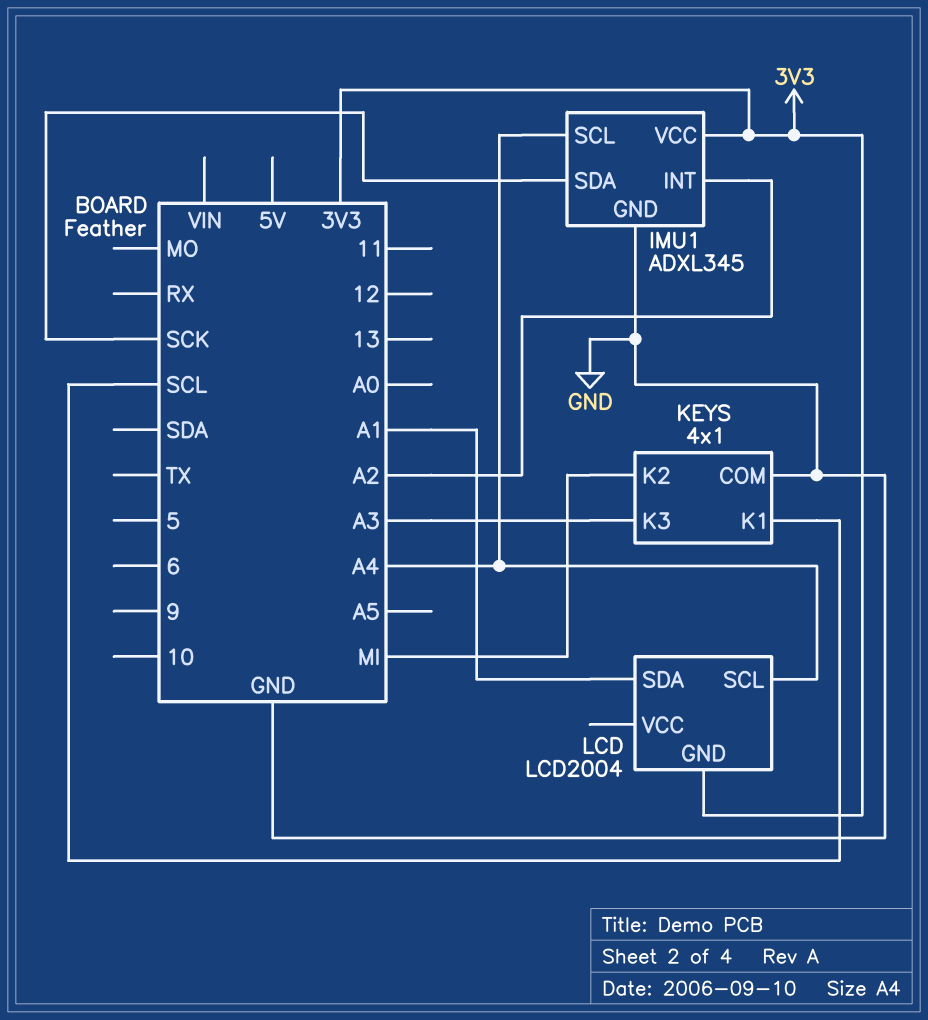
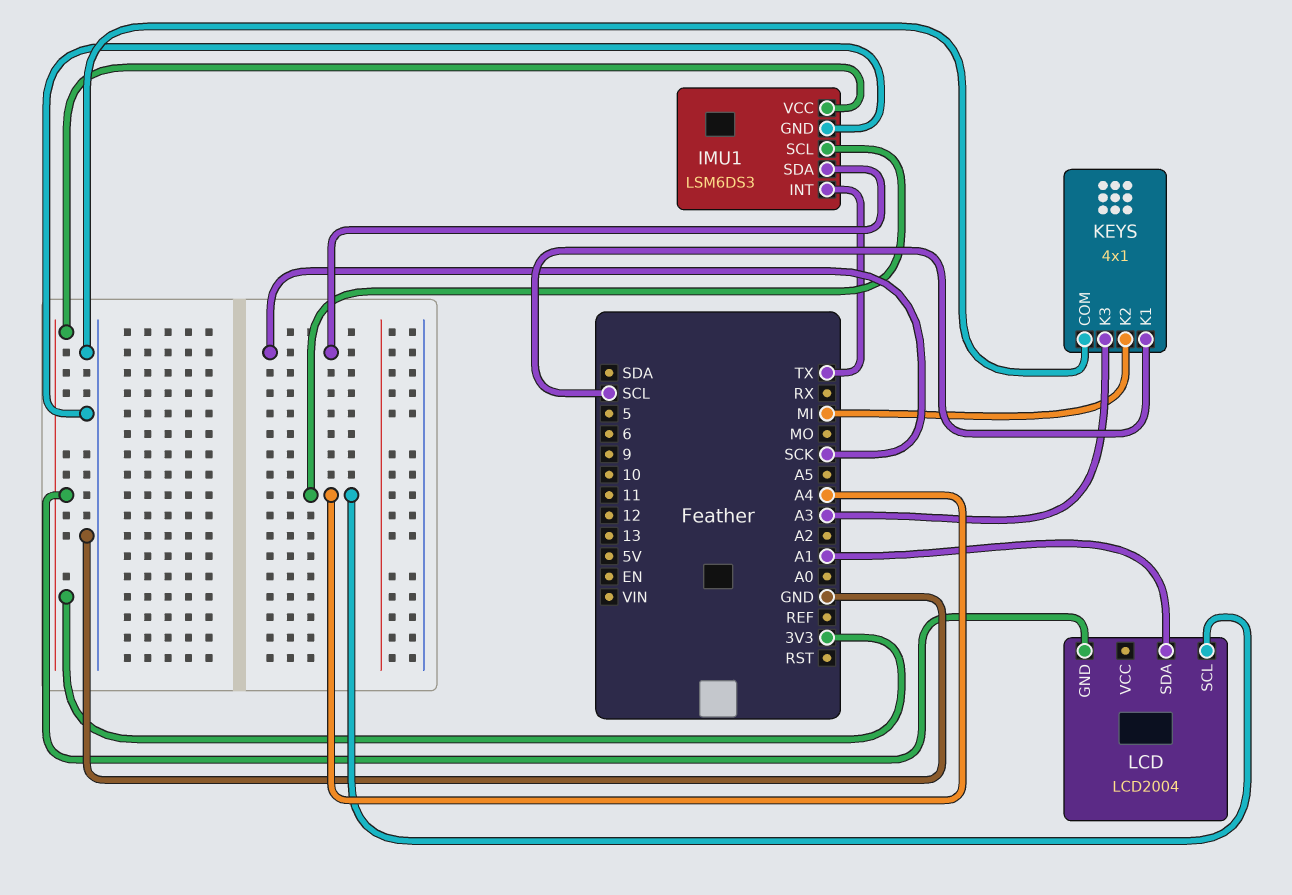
IMU1: ADXL345 -> LSM6DS3
IMU1 pin INT: A2 -> TX

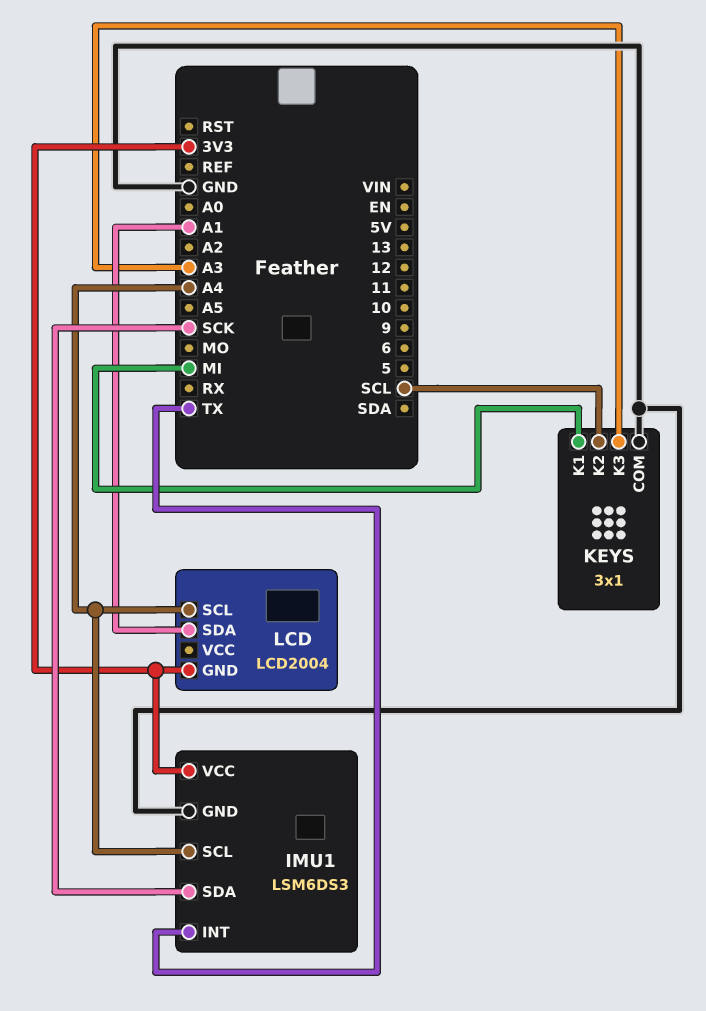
KEYS: 4x1 -> 3x1
KEYS pin K1: SCL -> MI
KEYS pin K2: MI -> SCL

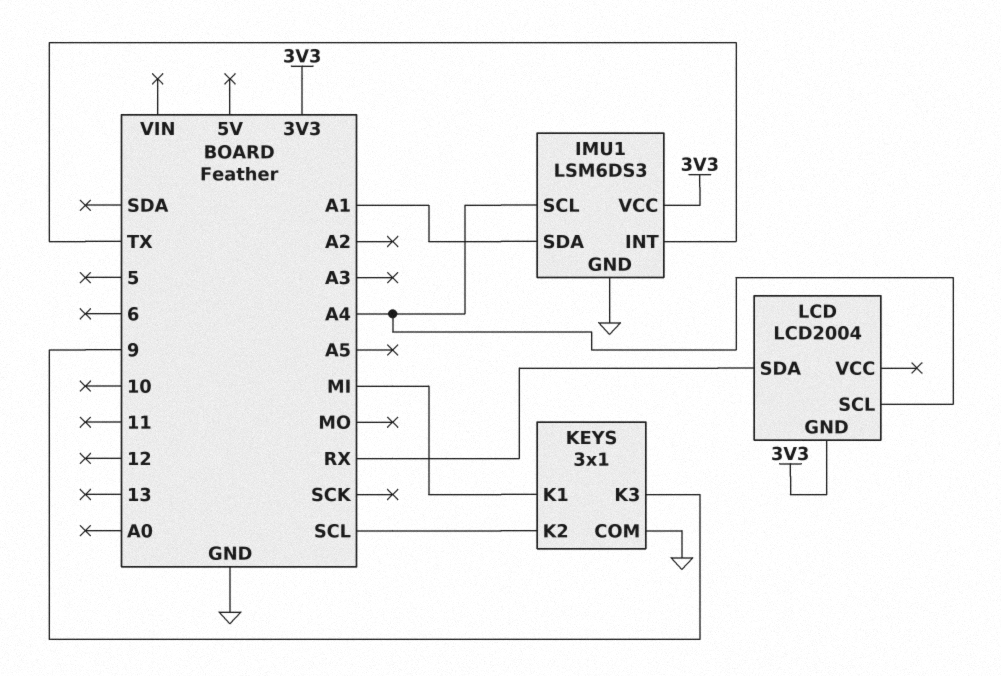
IMU1 pin SDA: SCK -> A1
KEYS pin K3: A3 -> 9
LCD pin SDA: A1 -> RX

